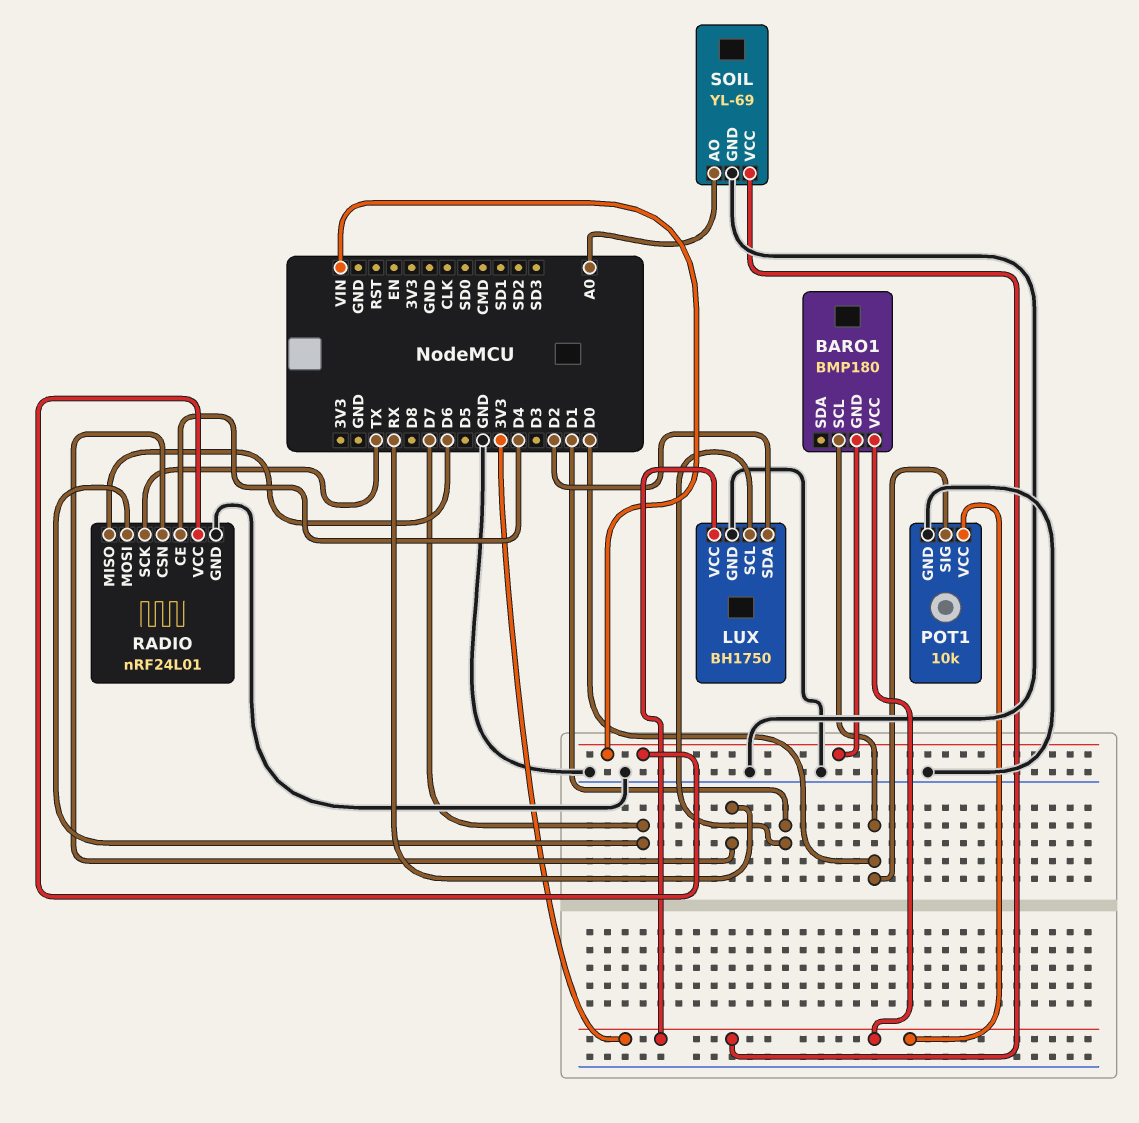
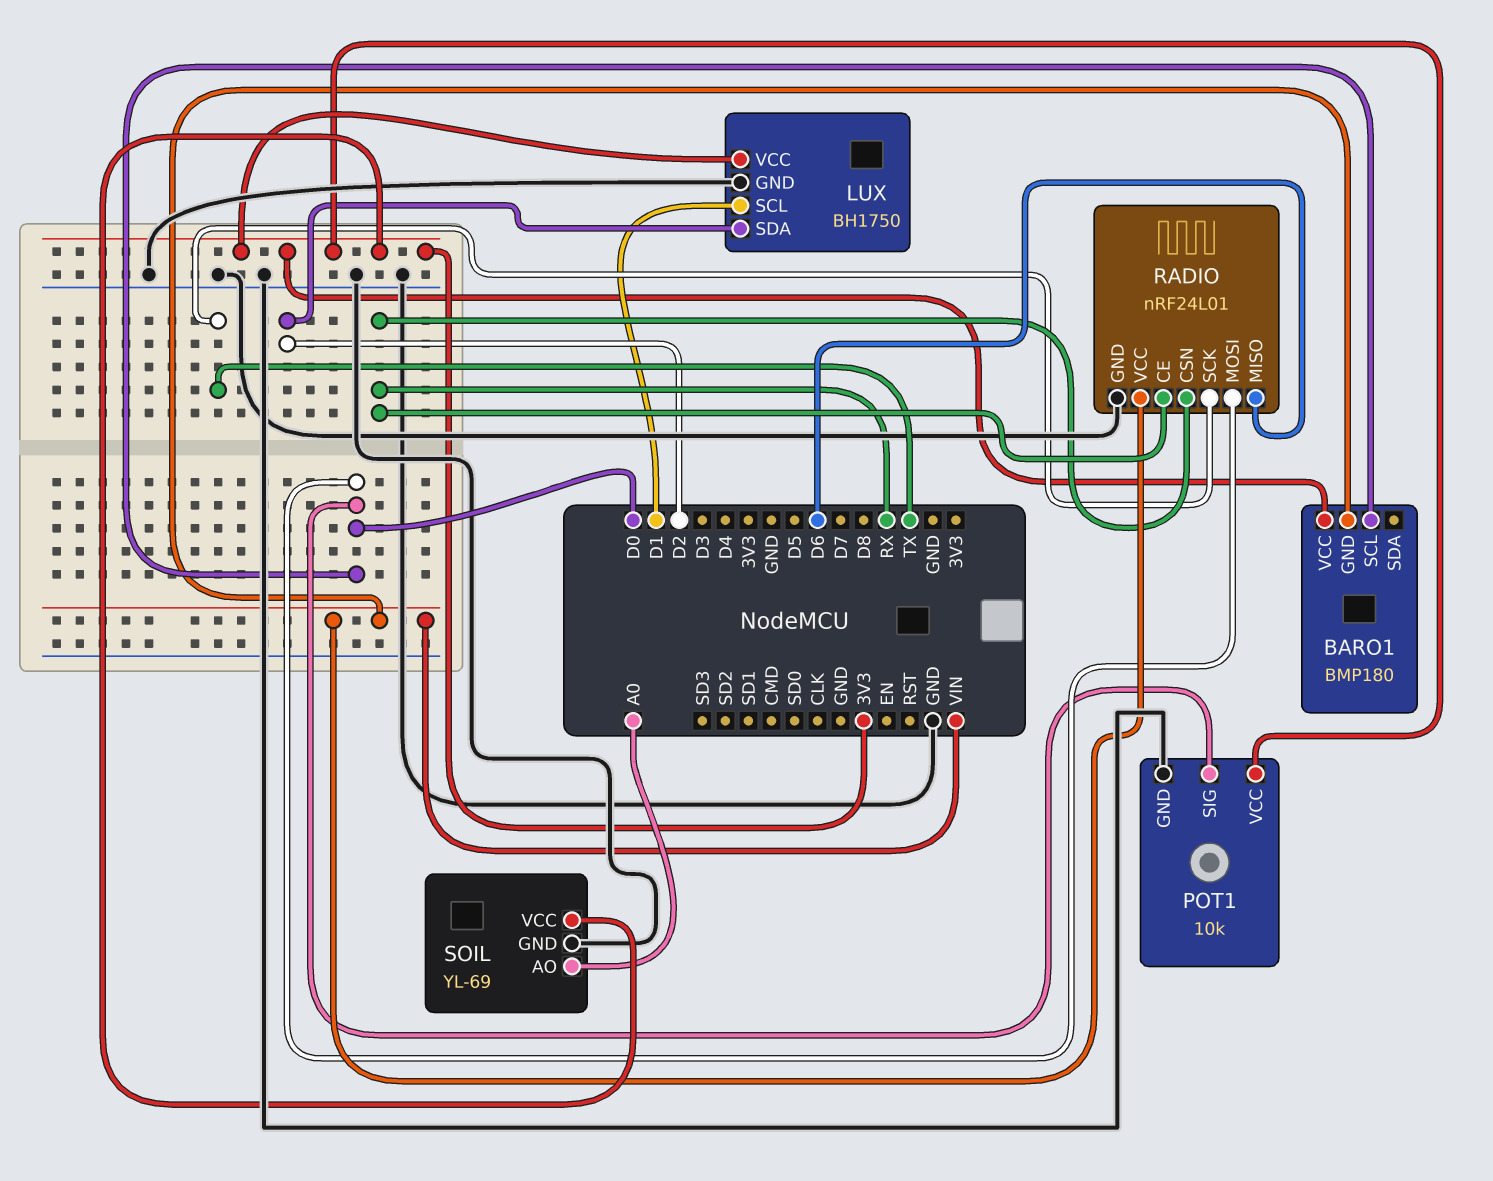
RADIO pin CE: D4 -> RX
RADIO pin MOSI: D7 -> D0

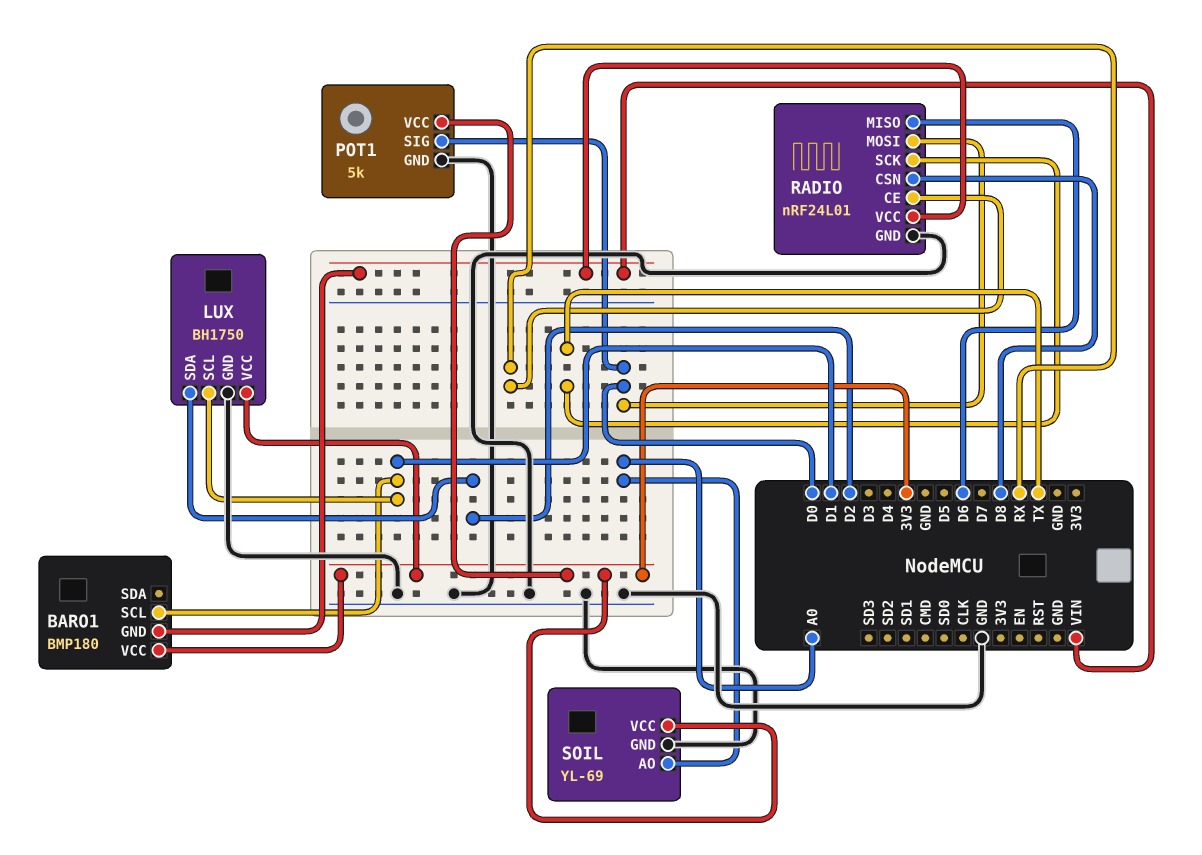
BARO1 pin SCL: D0 -> D1
POT1: 10k -> 5k
RADIO pin CSN: RX -> D8

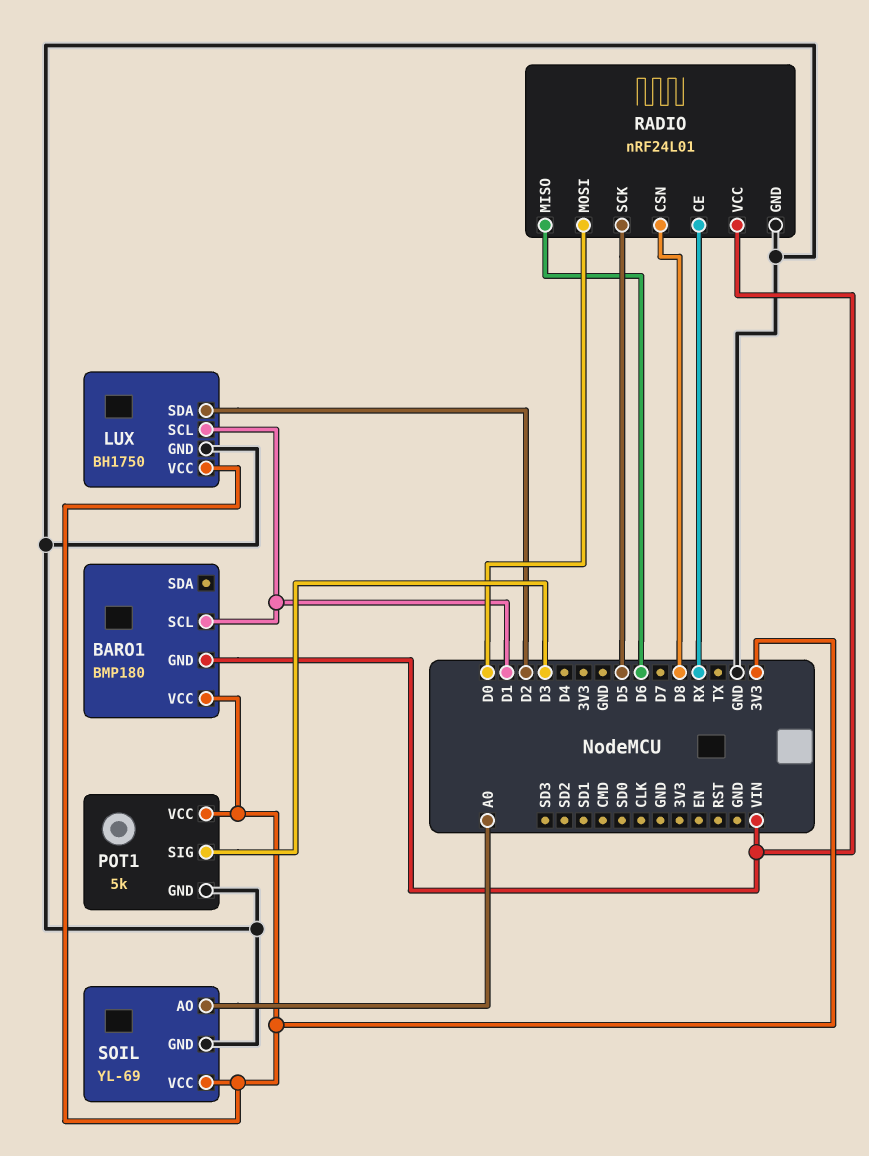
POT1 pin SIG: D0 -> D3
RADIO pin SCK: TX -> D5

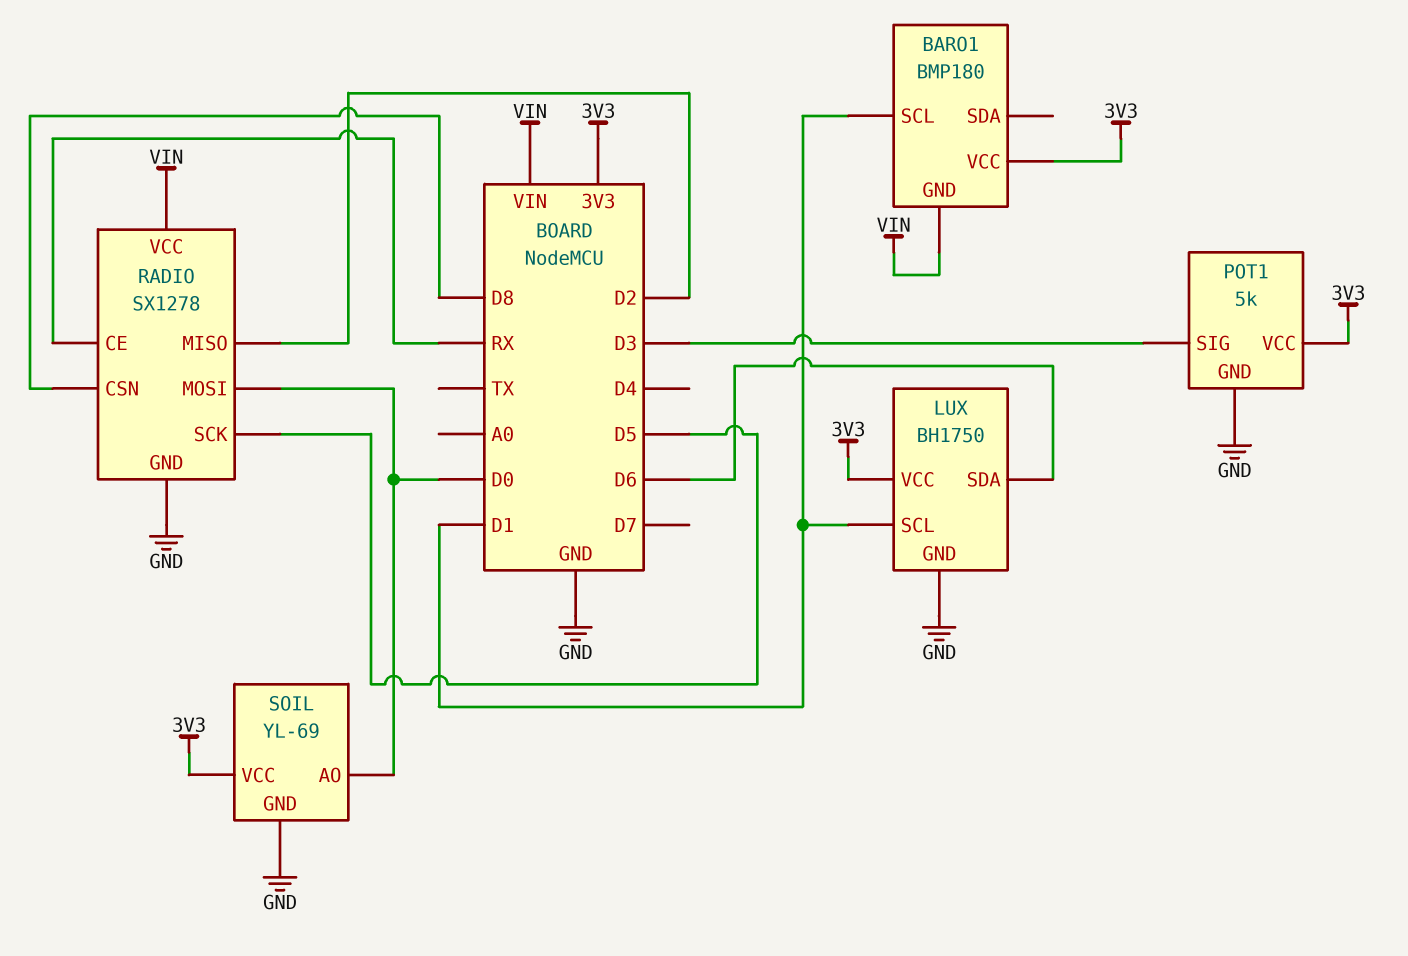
LUX pin SDA: D2 -> D6
RADIO: nRF24L01 -> SX1278
RADIO pin MISO: D6 -> D2
SOIL pin AO: A0 -> D0

